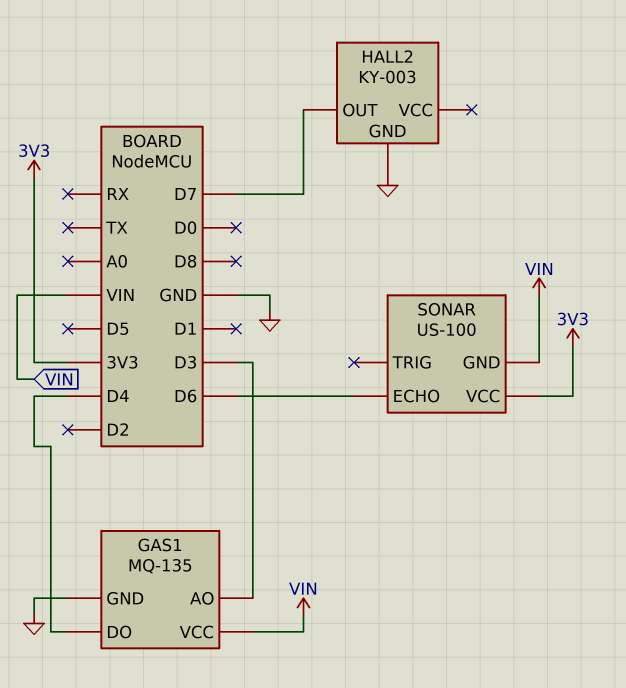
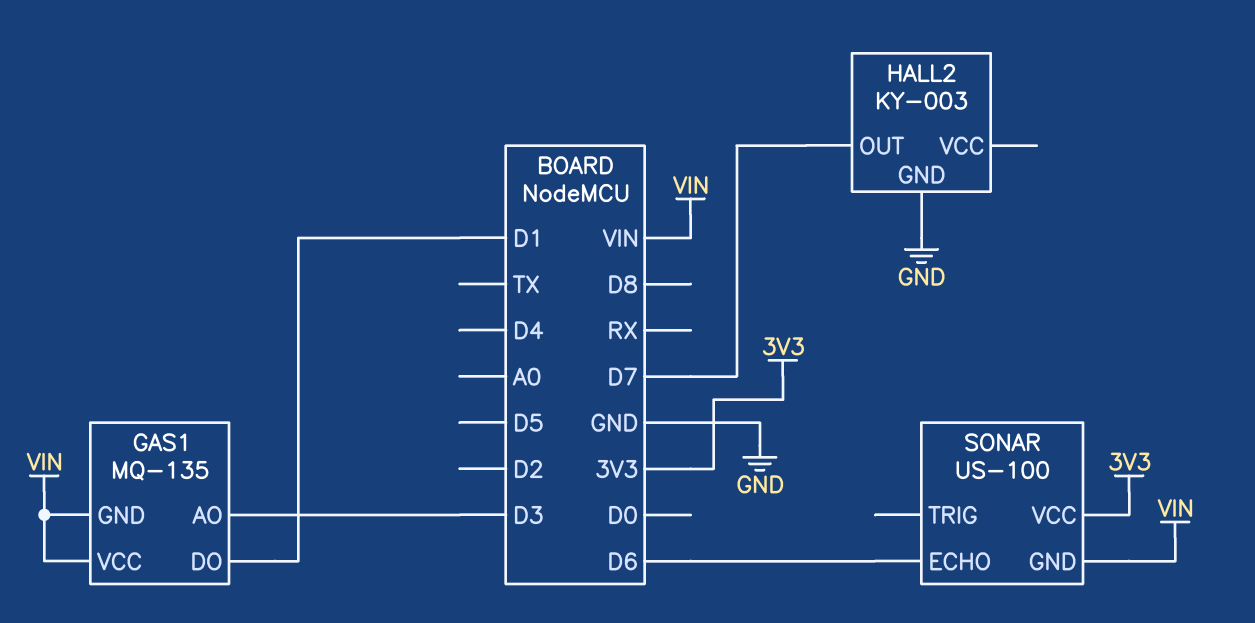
GAS1 pin DO: D4 -> D1
GAS1 pin GND: GND -> VIN

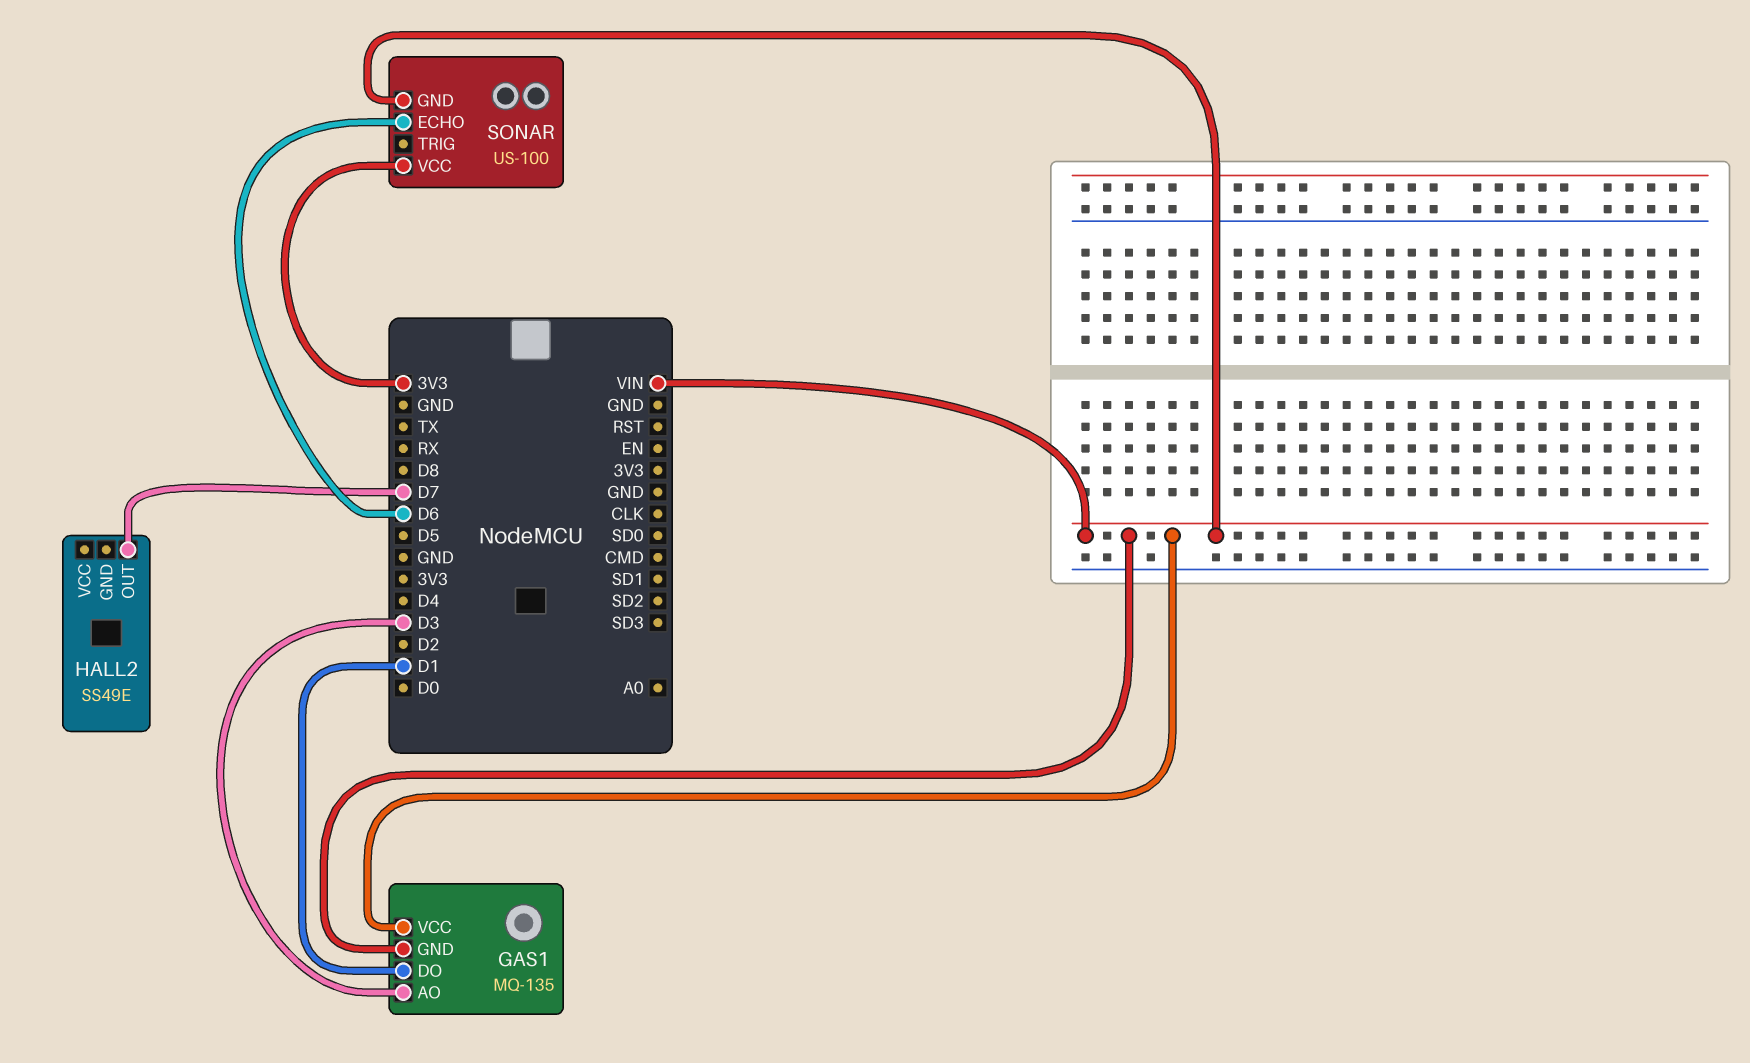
HALL2: KY-003 -> SS49E
HALL2 pin GND: GND -> none

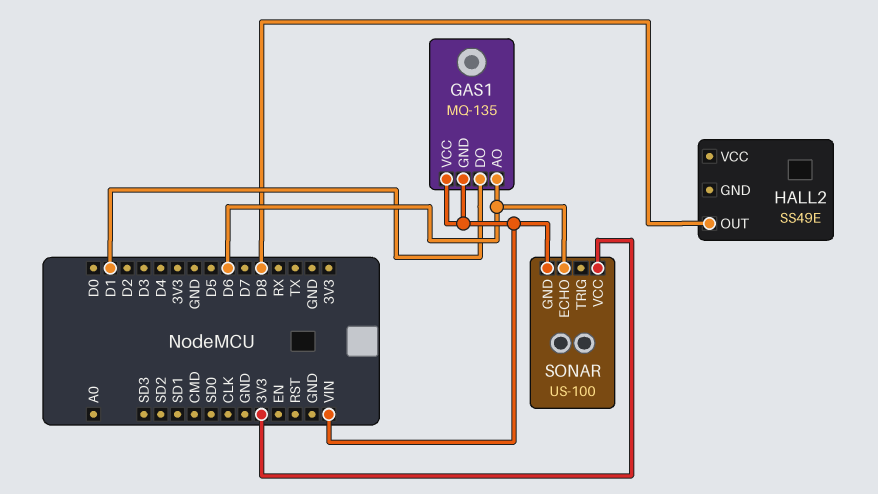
GAS1 pin AO: D3 -> D6
HALL2 pin OUT: D7 -> D8

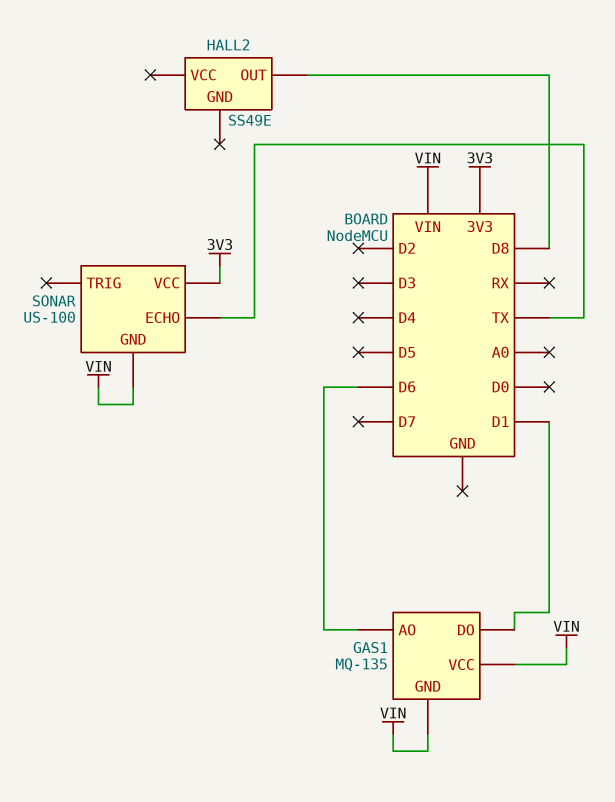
SONAR pin ECHO: D6 -> TX

